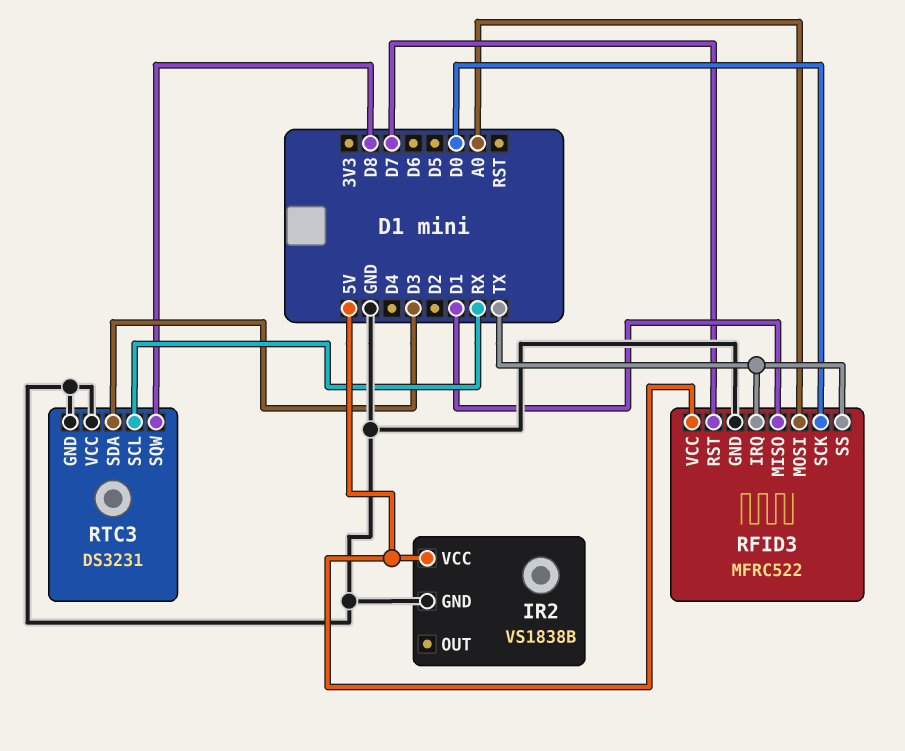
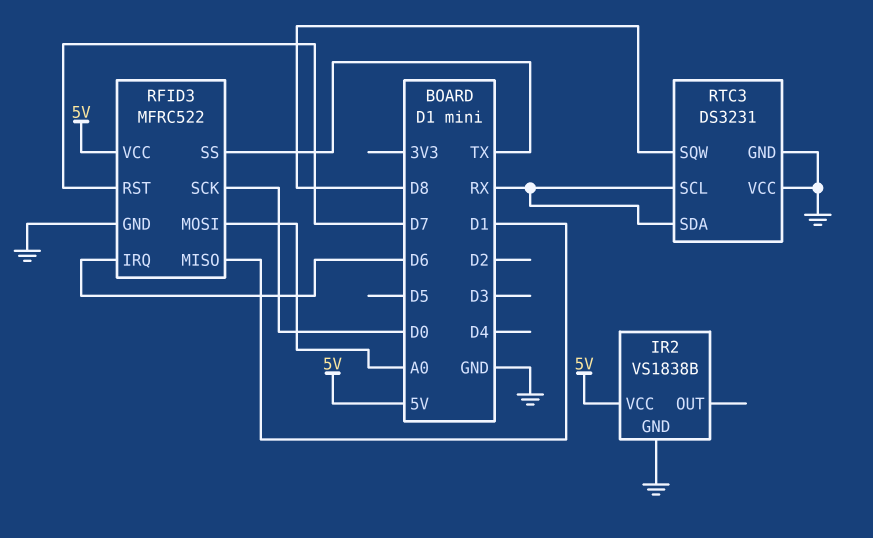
RFID3 pin IRQ: TX -> D6
RTC3 pin SDA: D3 -> RX

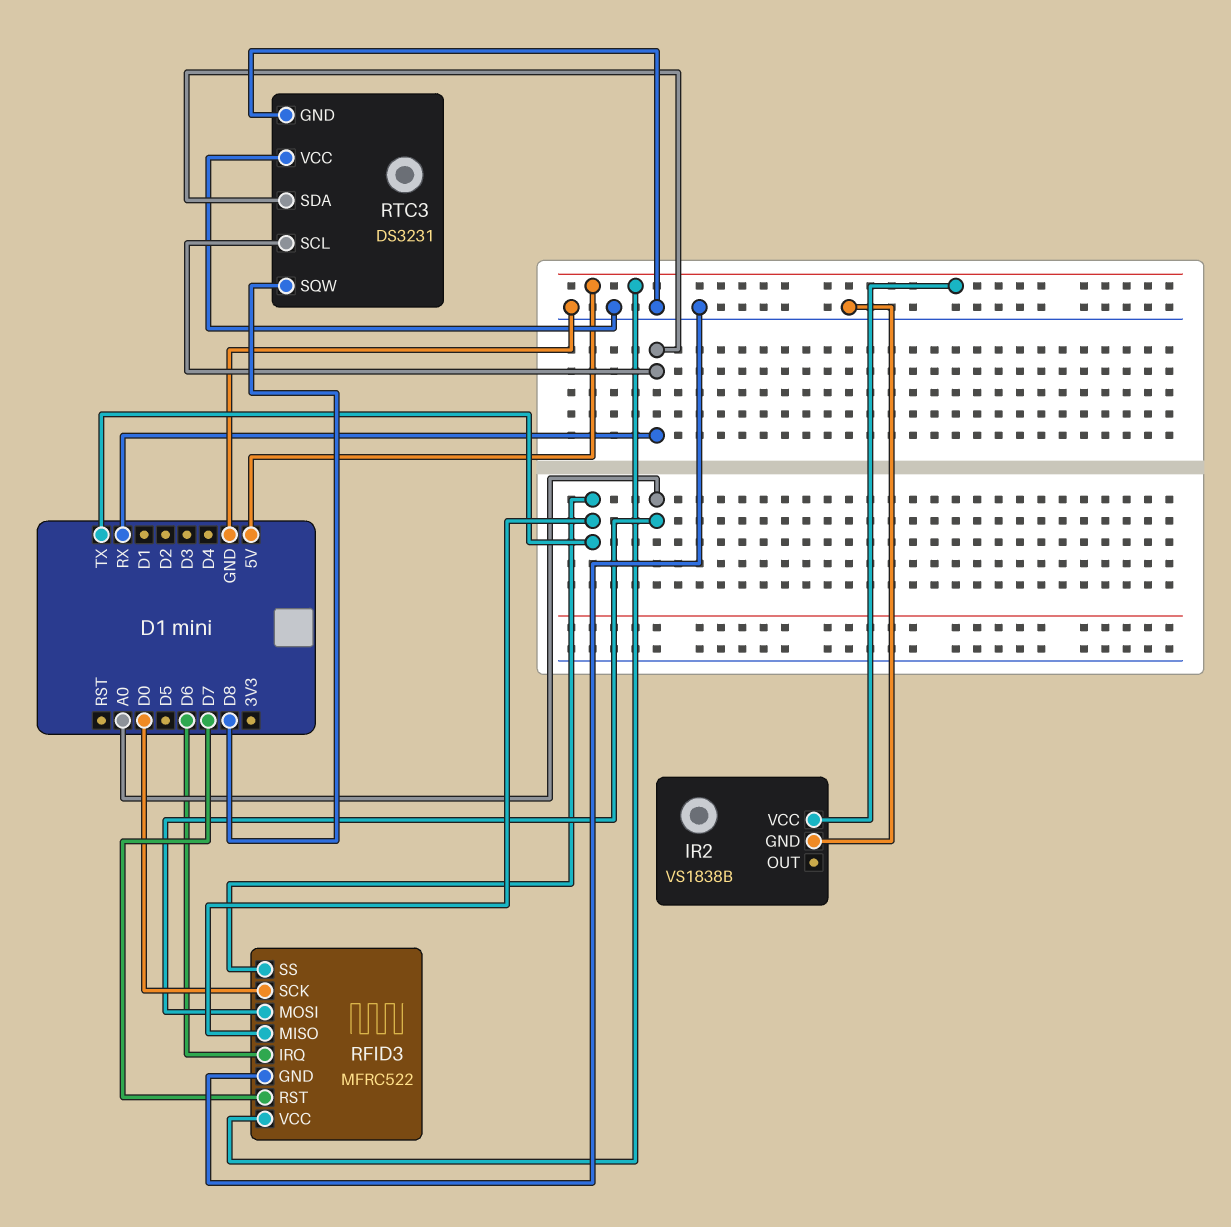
RFID3 pin MISO: D1 -> TX

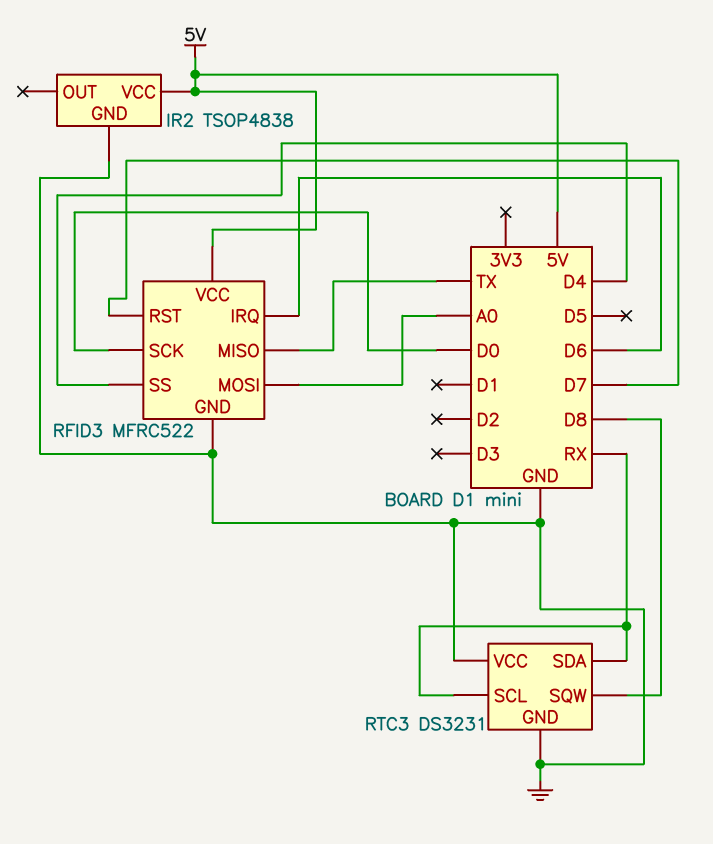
IR2: VS1838B -> TSOP4838
RFID3 pin SS: TX -> D4

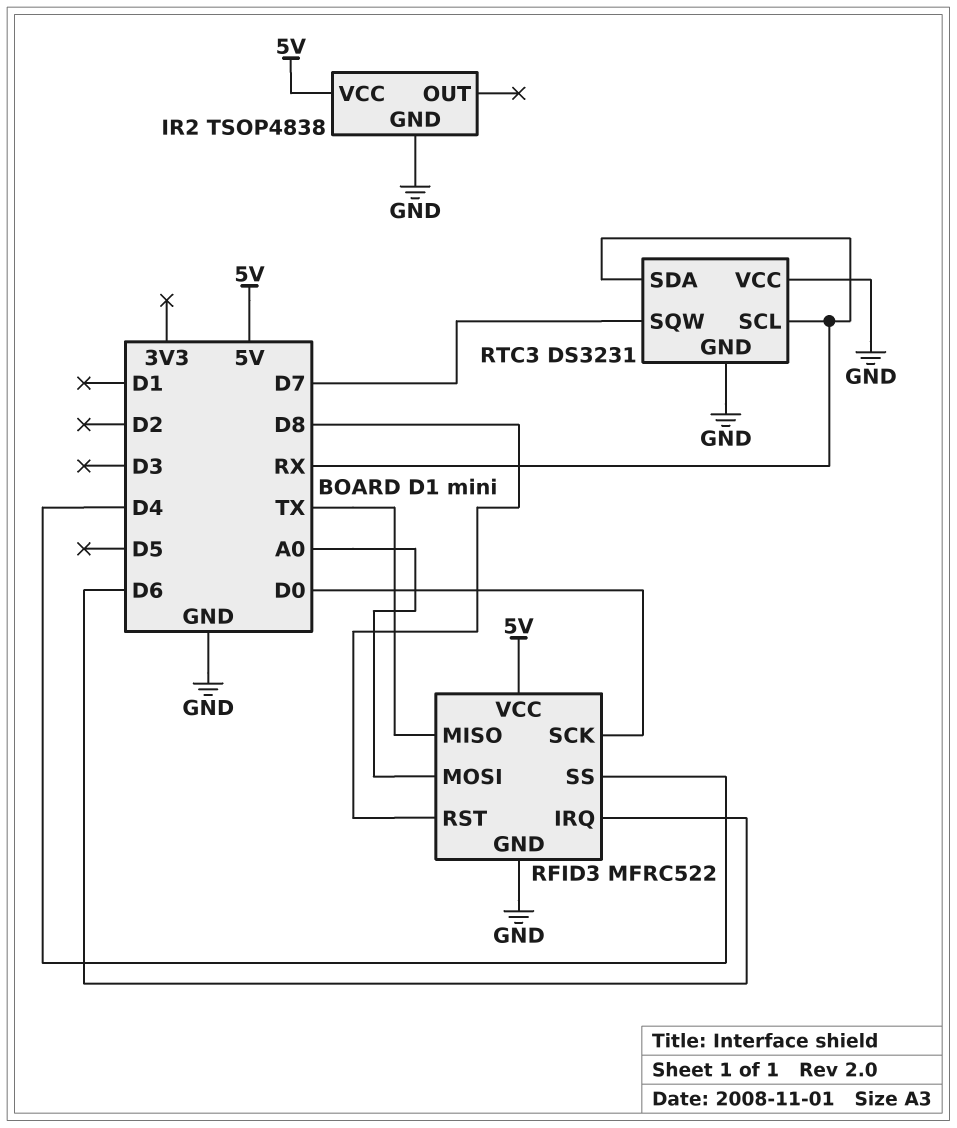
RFID3 pin RST: D7 -> D8
RTC3 pin SQW: D8 -> D7

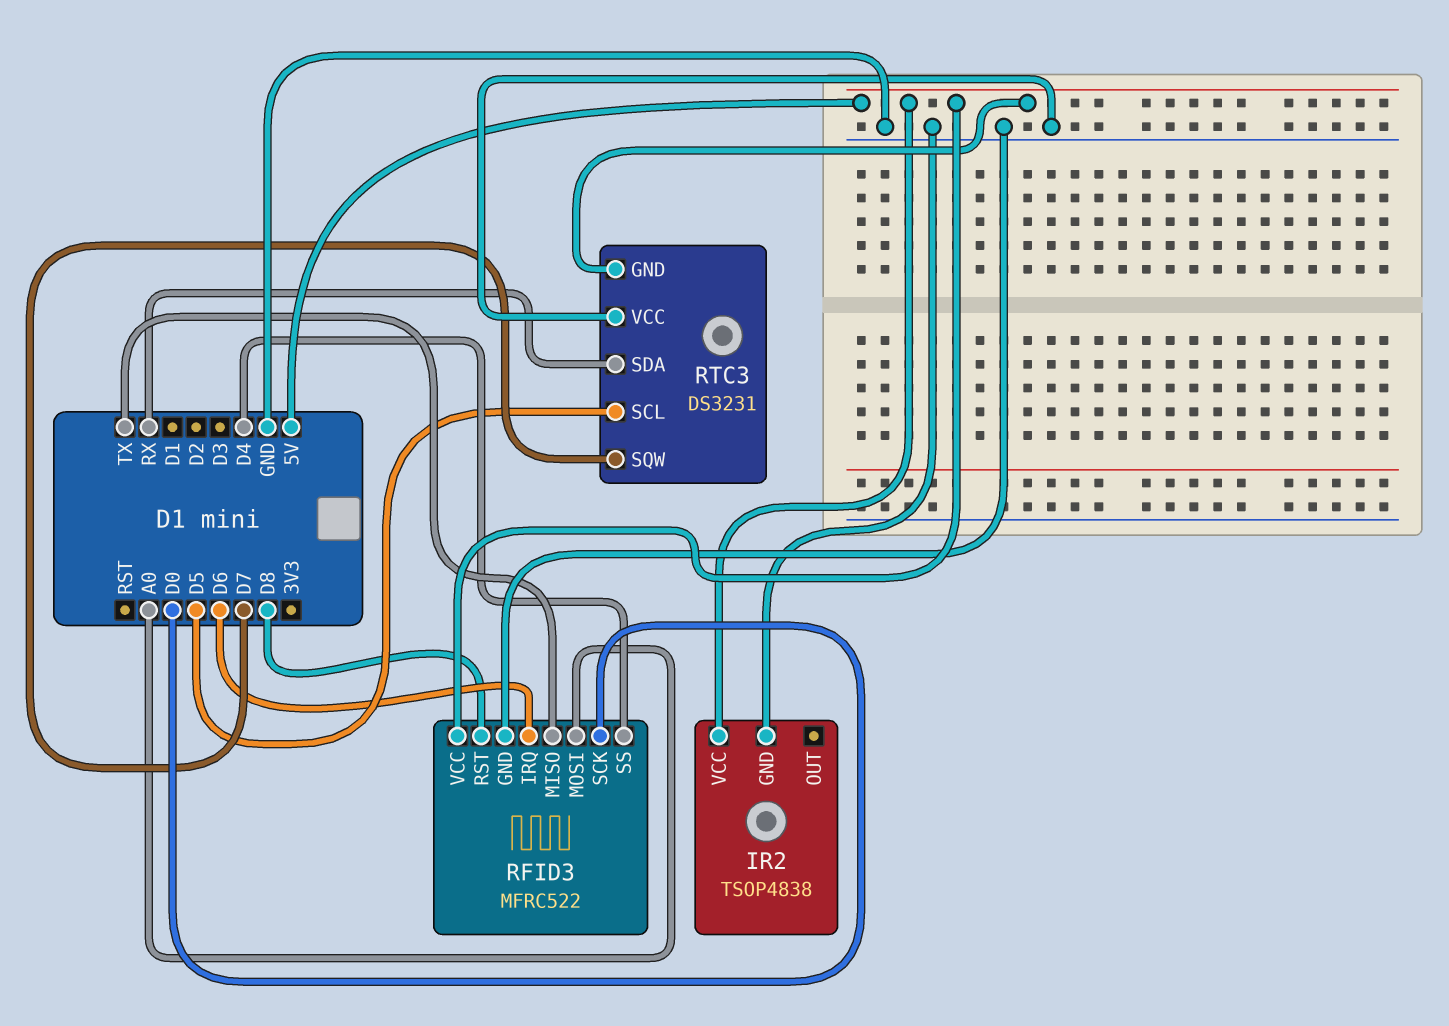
RTC3 pin GND: GND -> 5V
RTC3 pin SCL: RX -> D5

